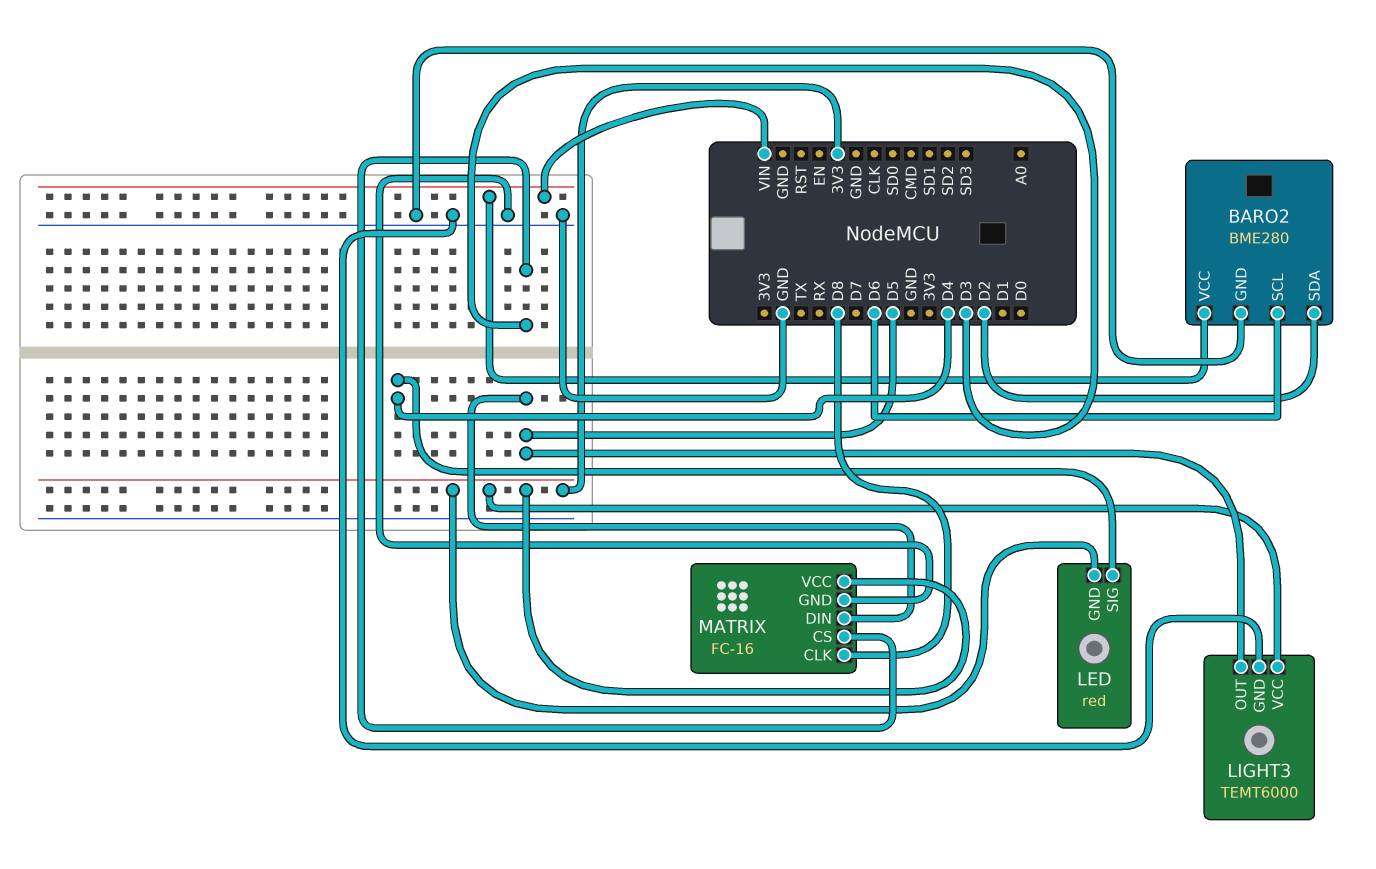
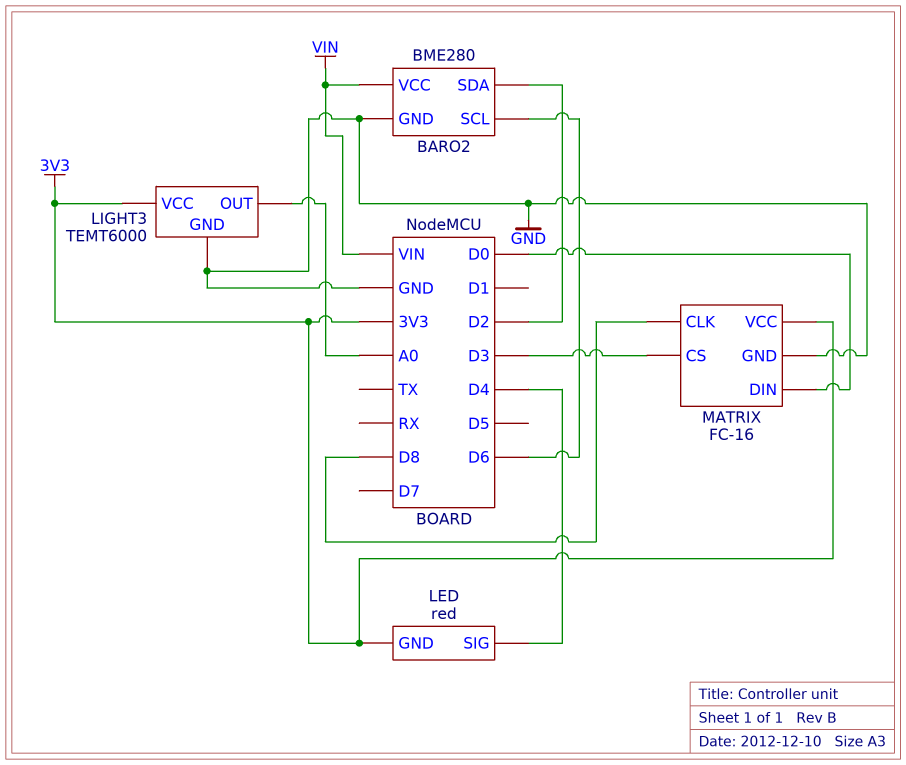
LIGHT3 pin OUT: D5 -> A0
MATRIX pin DIN: D5 -> D0

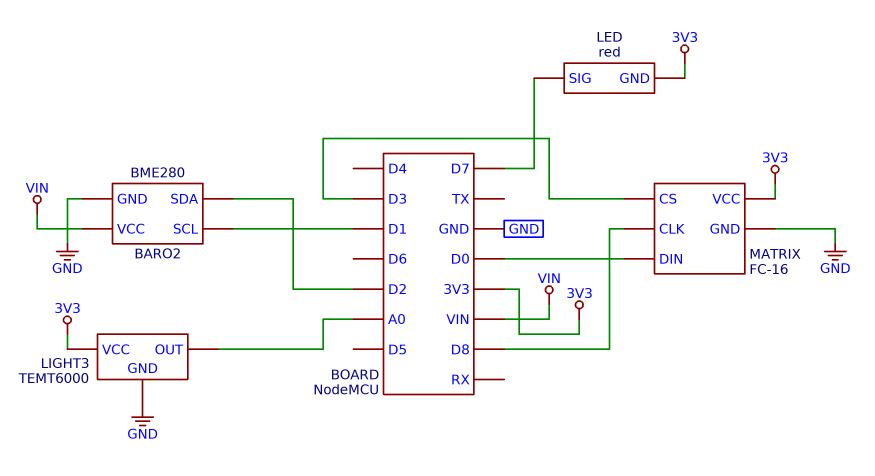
BARO2 pin SCL: D6 -> D1
LED pin SIG: D4 -> D7

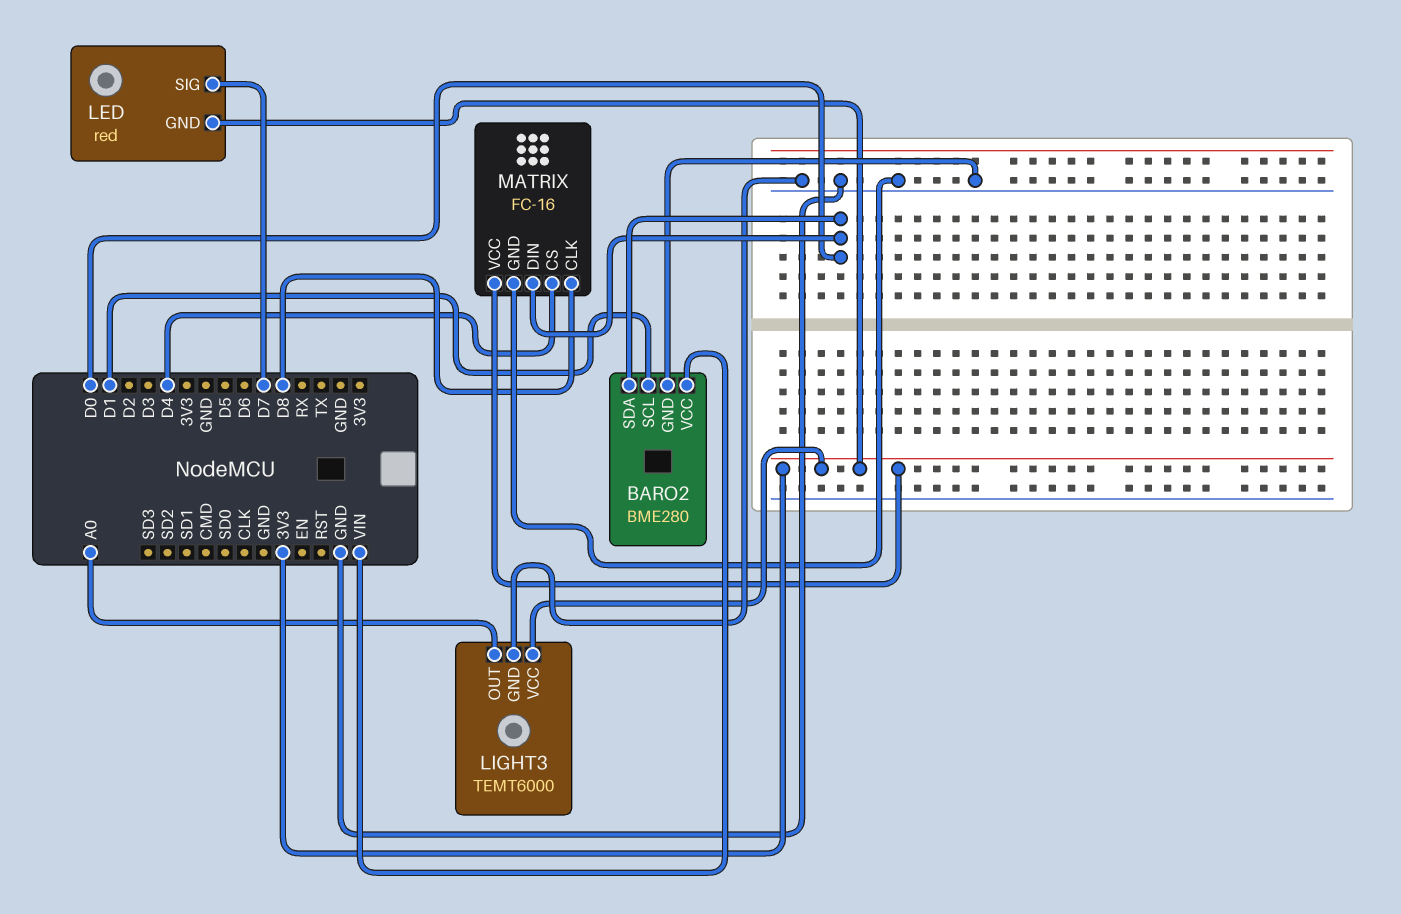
BARO2 pin SDA: D2 -> D0
MATRIX pin CS: D3 -> D4

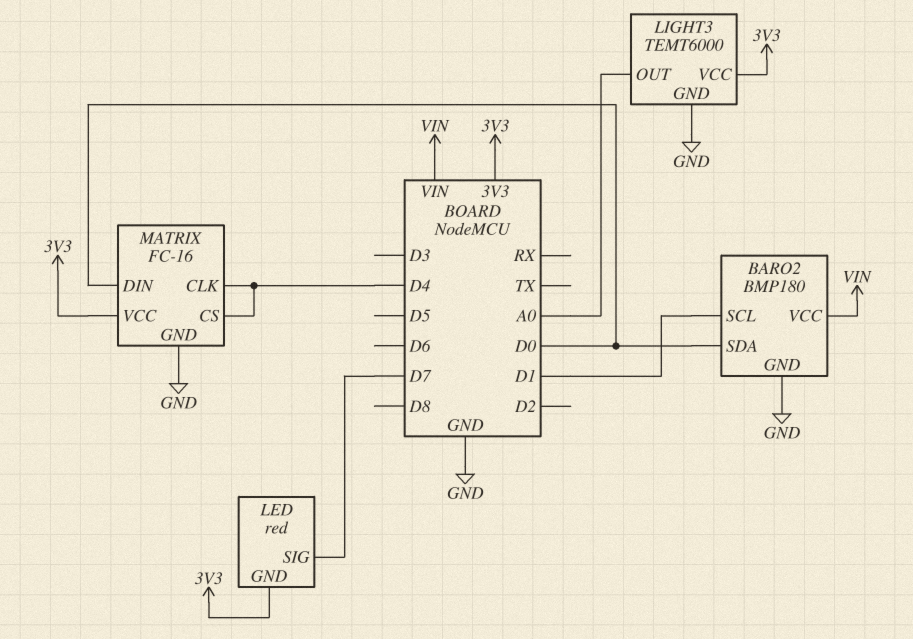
BARO2: BME280 -> BMP180
MATRIX pin CLK: D8 -> D4

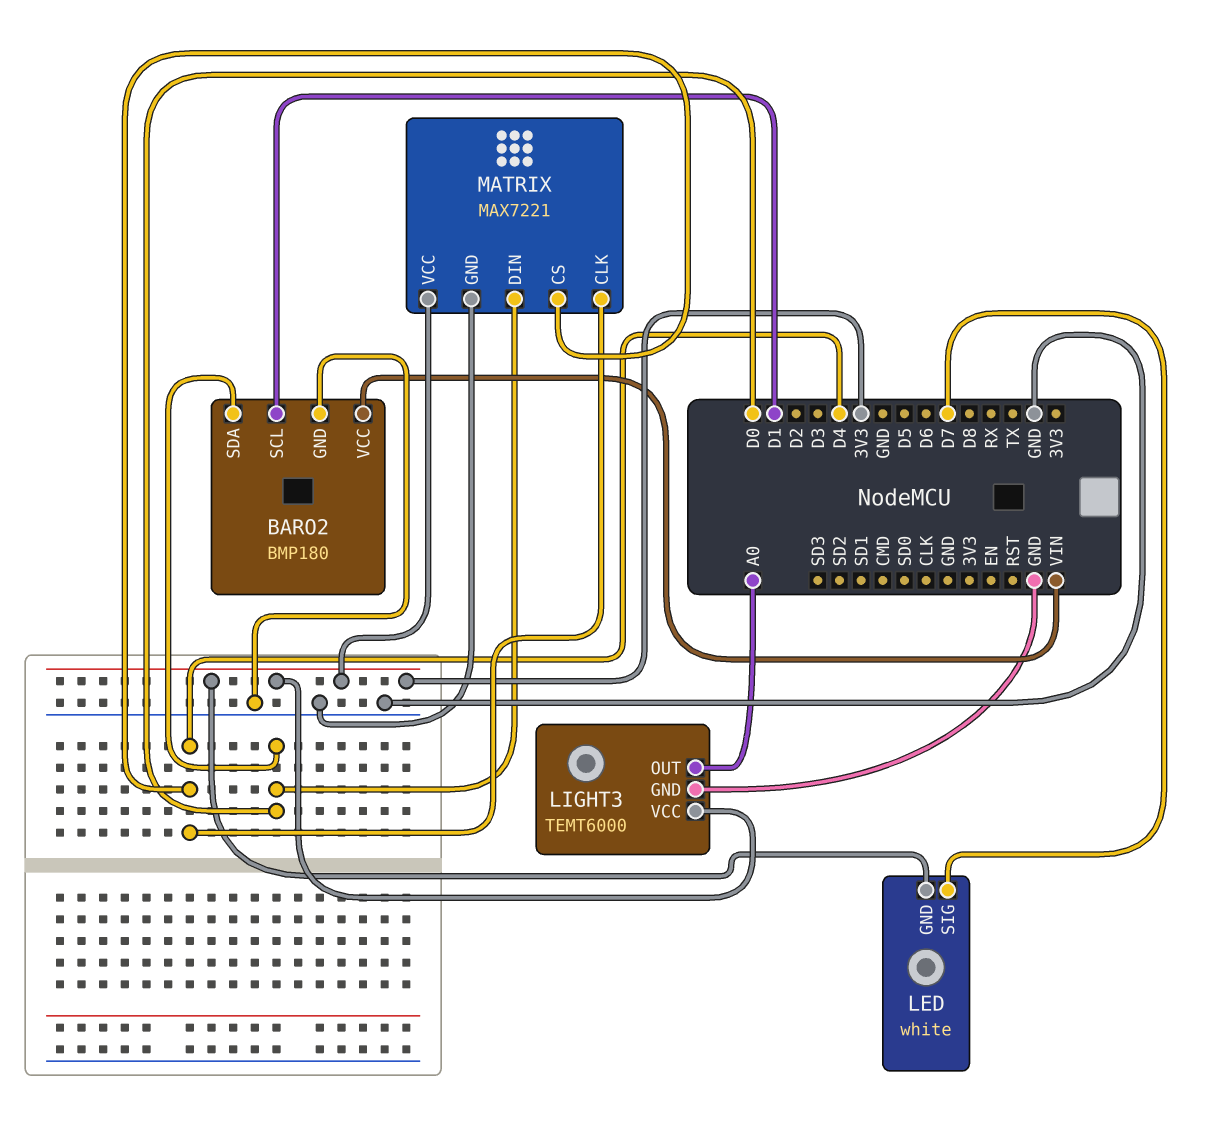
LED: red -> white
MATRIX: FC-16 -> MAX7221

